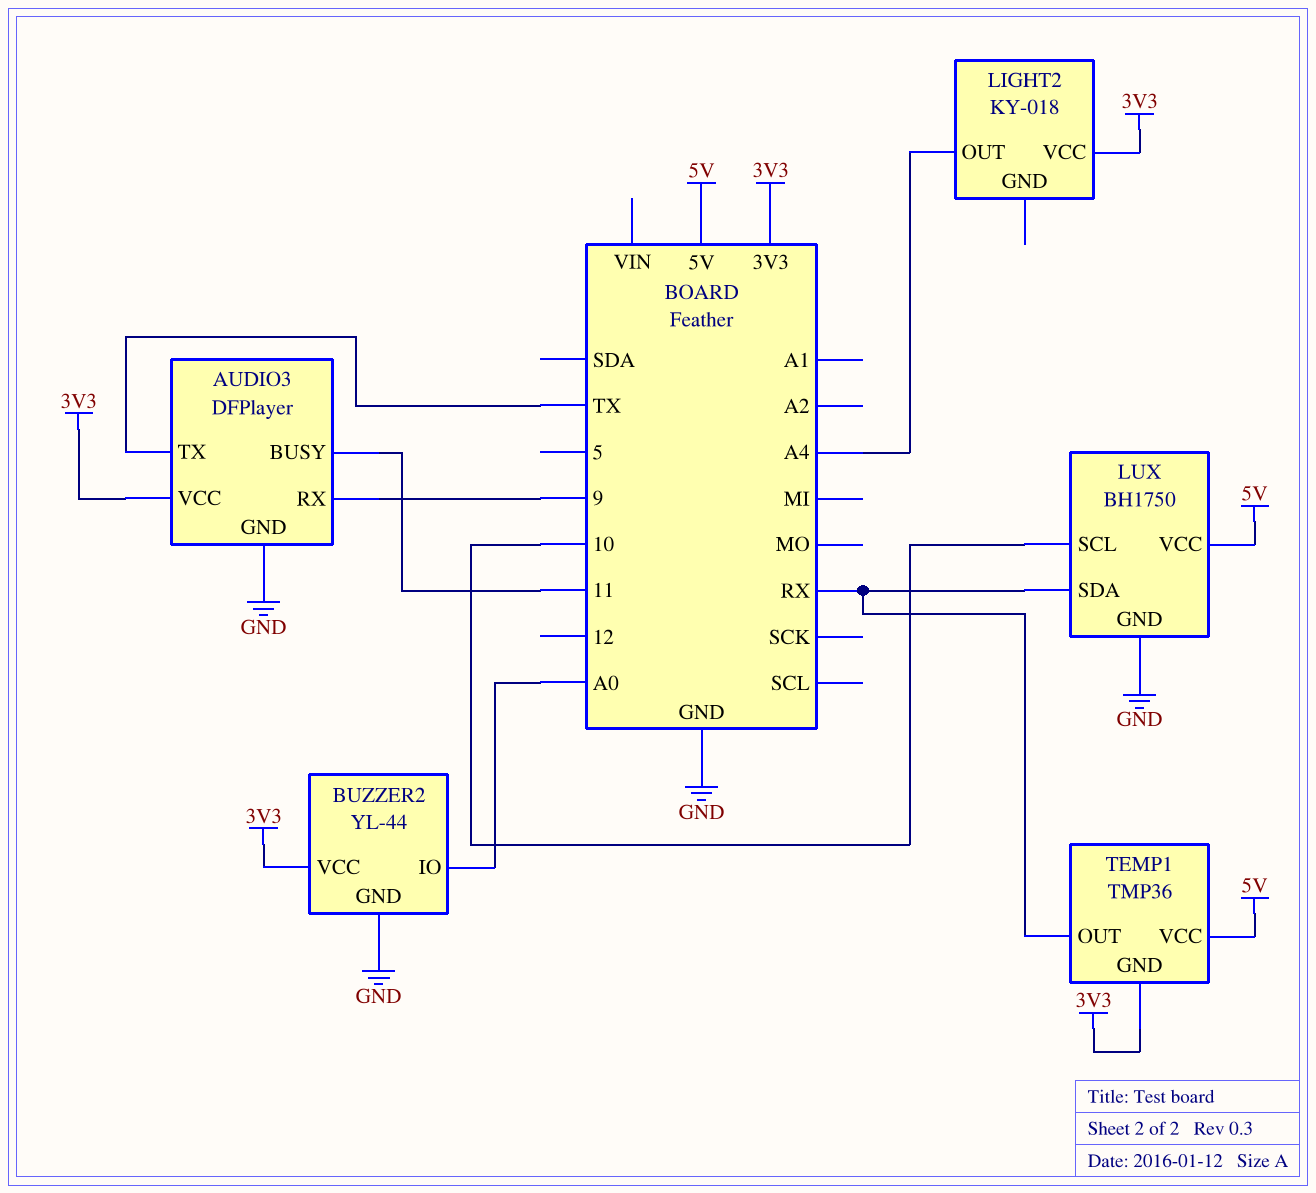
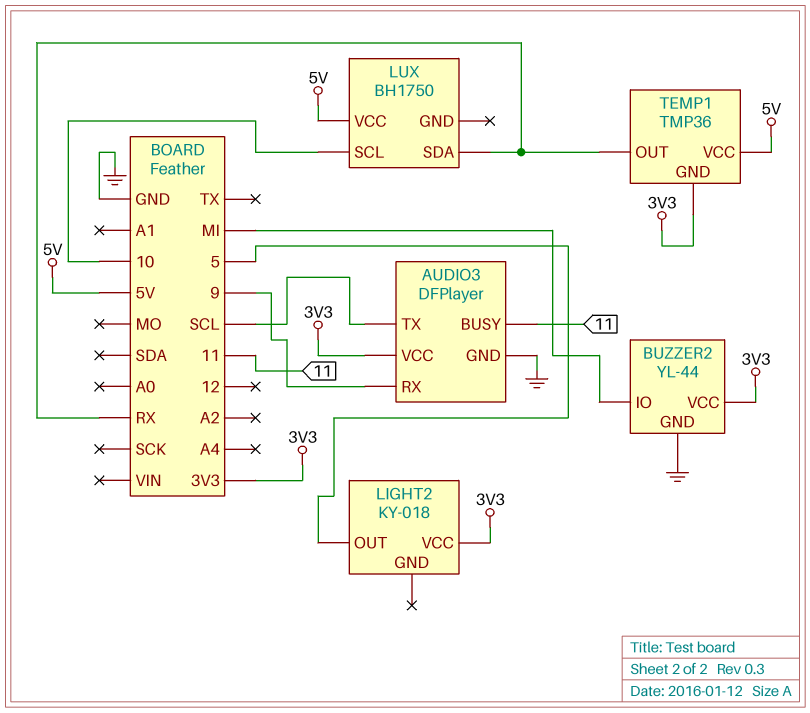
AUDIO3 pin TX: TX -> SCL
BUZZER2 pin IO: A0 -> MI
LIGHT2 pin OUT: A4 -> 5
LUX pin GND: GND -> none

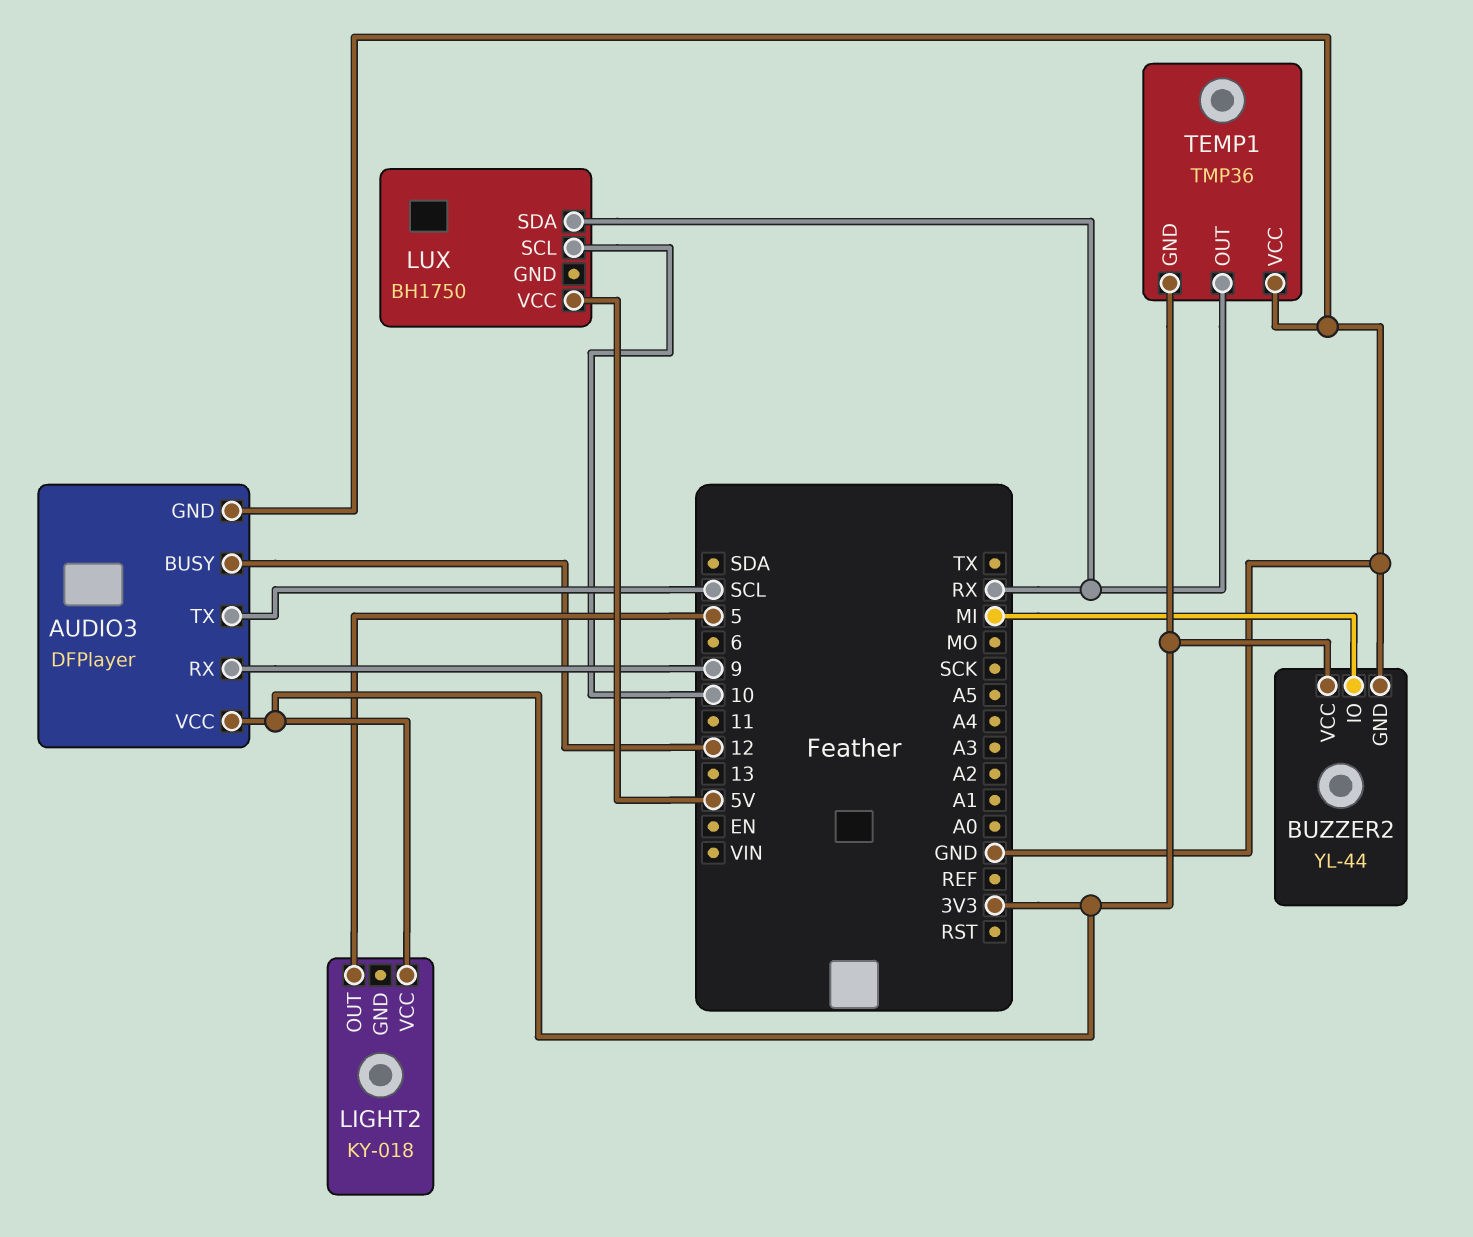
AUDIO3 pin BUSY: 11 -> 12
TEMP1 pin VCC: 5V -> GND

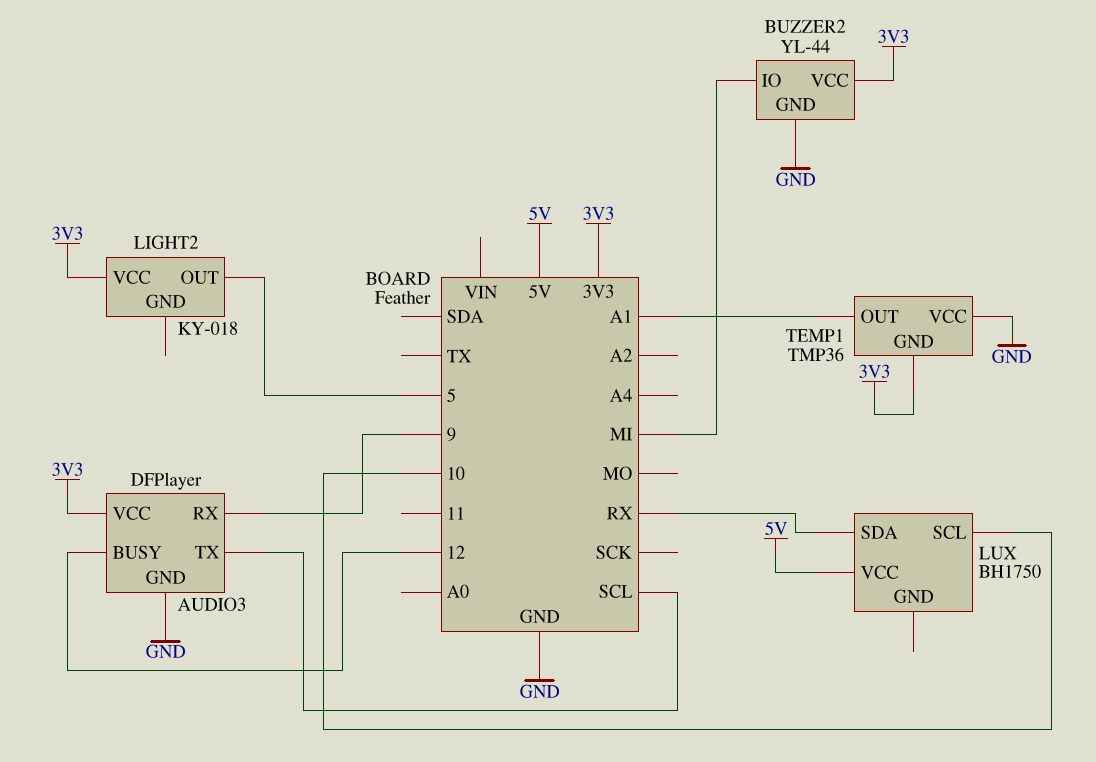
TEMP1 pin OUT: RX -> A1

